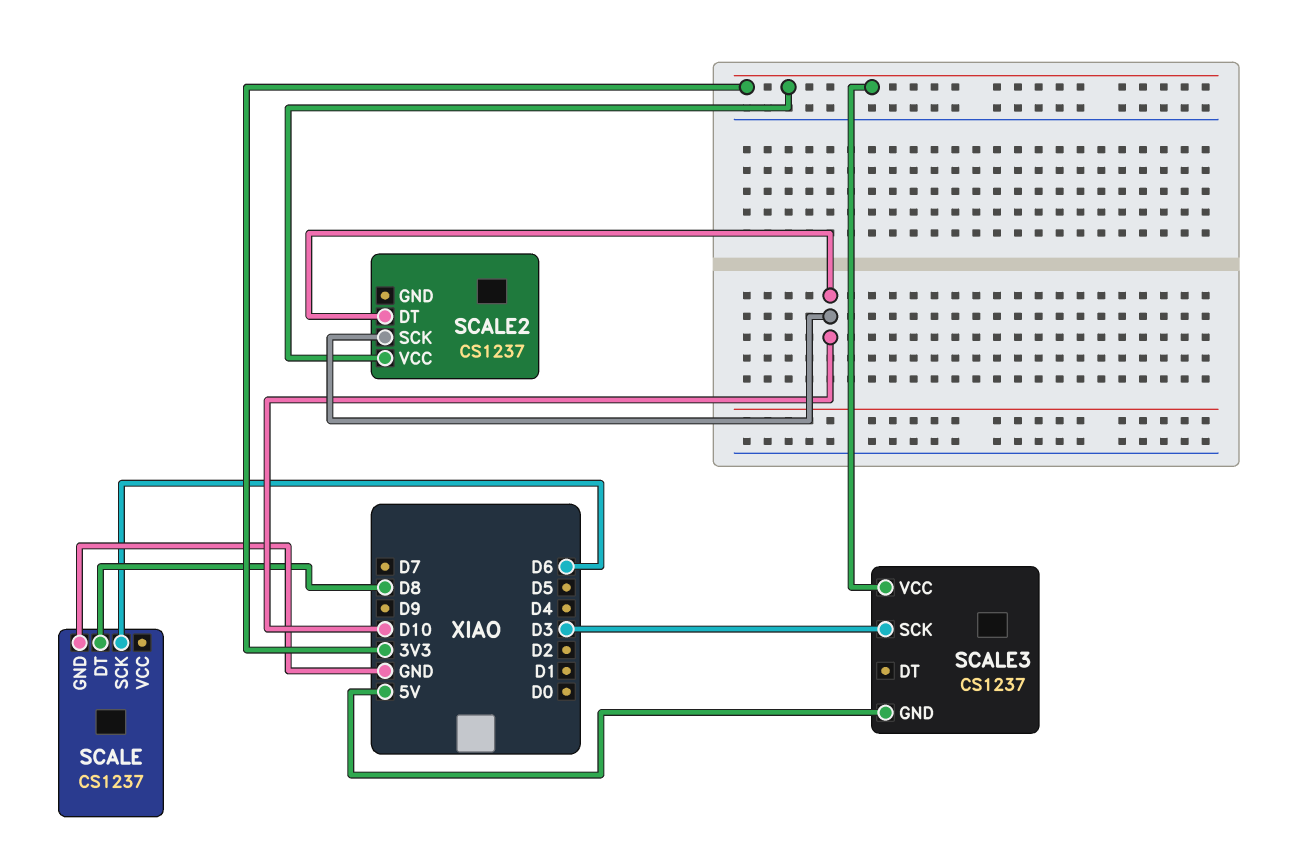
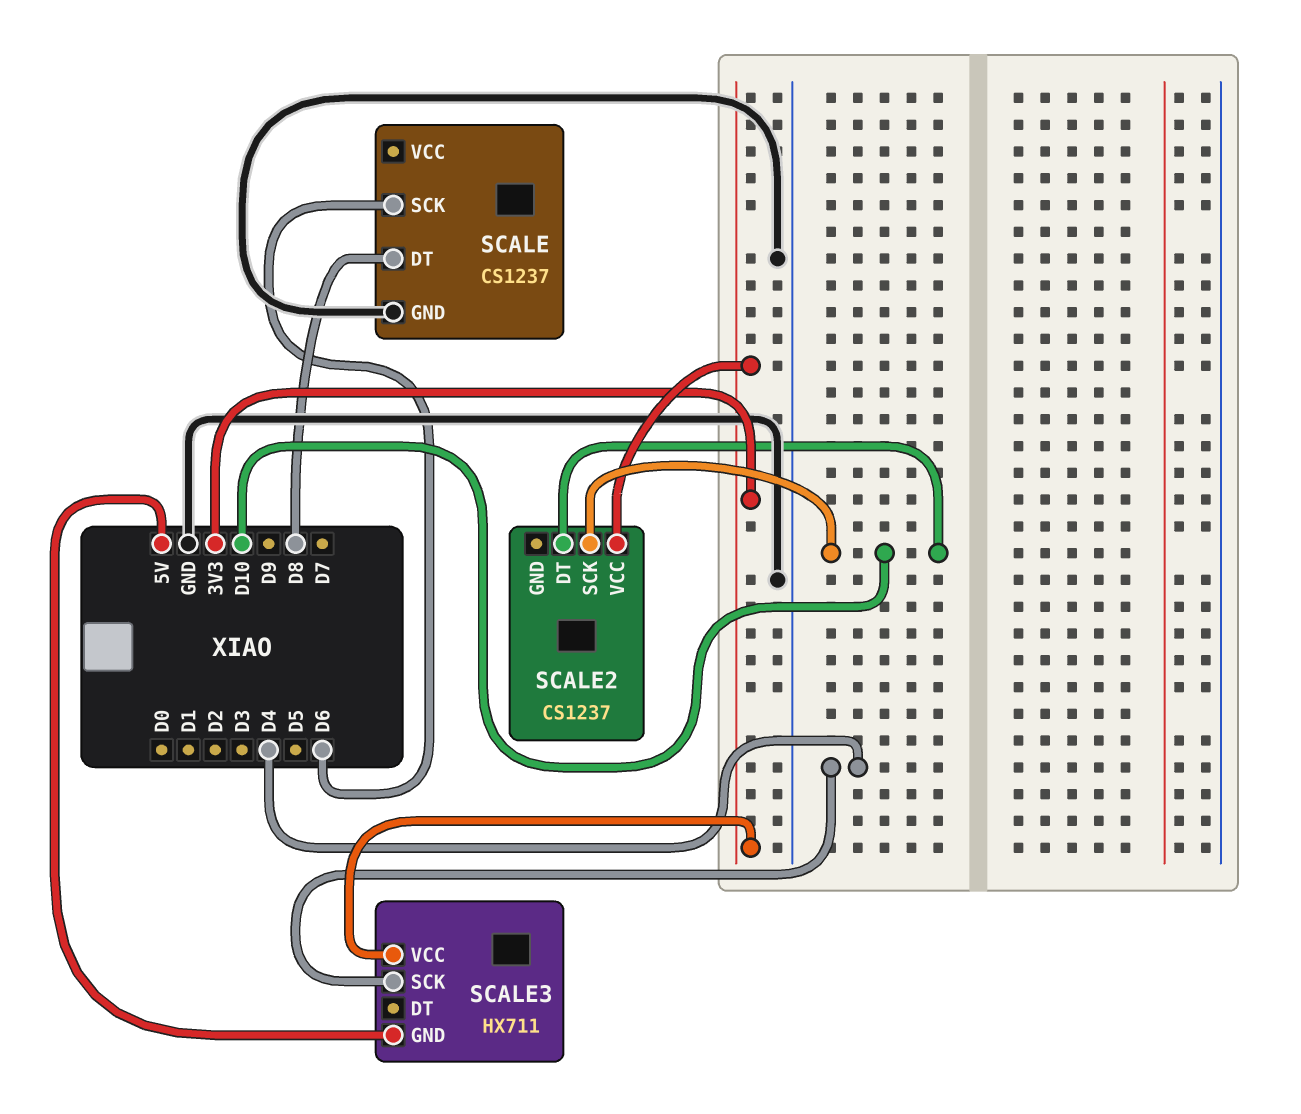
SCALE3: CS1237 -> HX711
SCALE3 pin SCK: D3 -> D4

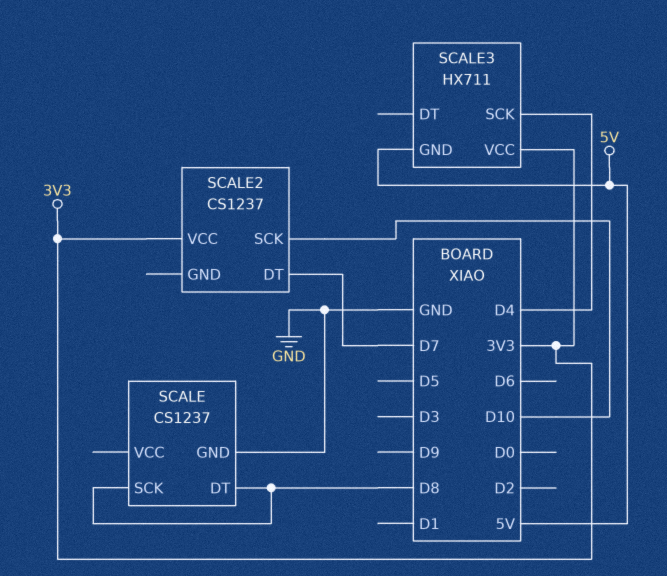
SCALE pin SCK: D6 -> D8
SCALE2 pin DT: D10 -> D7

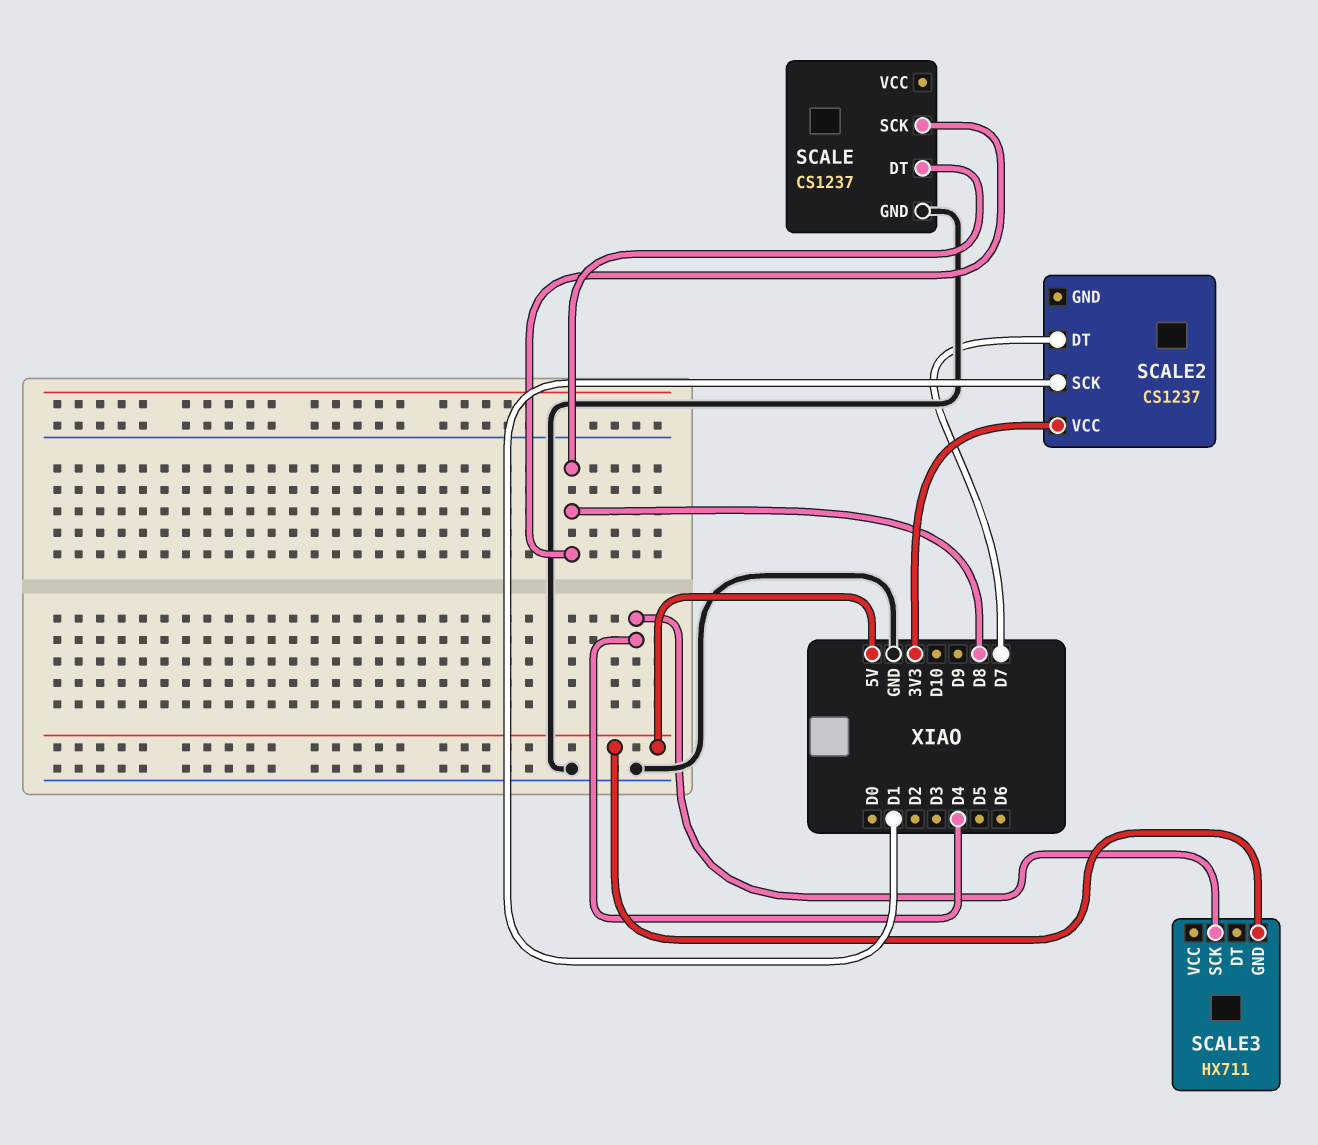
SCALE2 pin SCK: D10 -> D1
SCALE3 pin VCC: 3V3 -> none

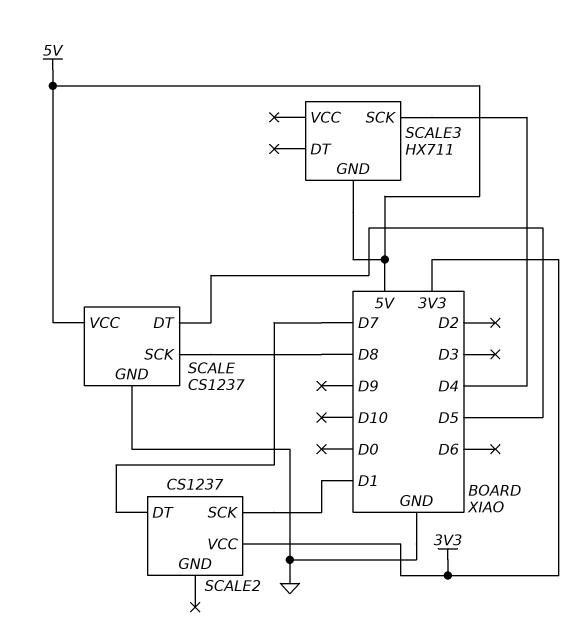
SCALE pin DT: D8 -> D5
SCALE pin VCC: none -> 5V

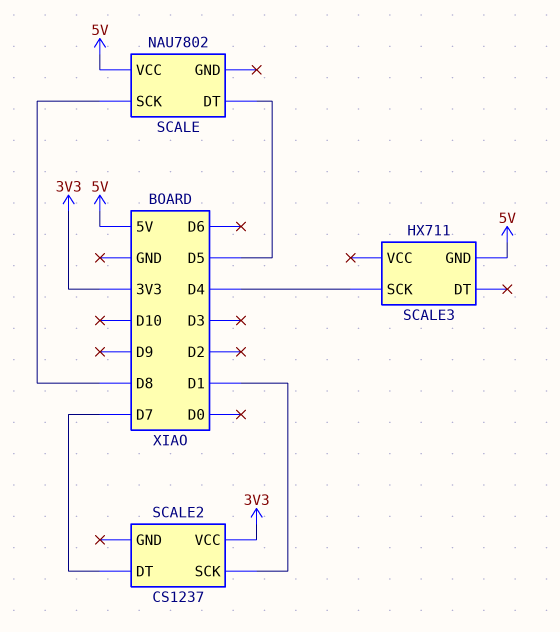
SCALE: CS1237 -> NAU7802
SCALE pin GND: GND -> none

